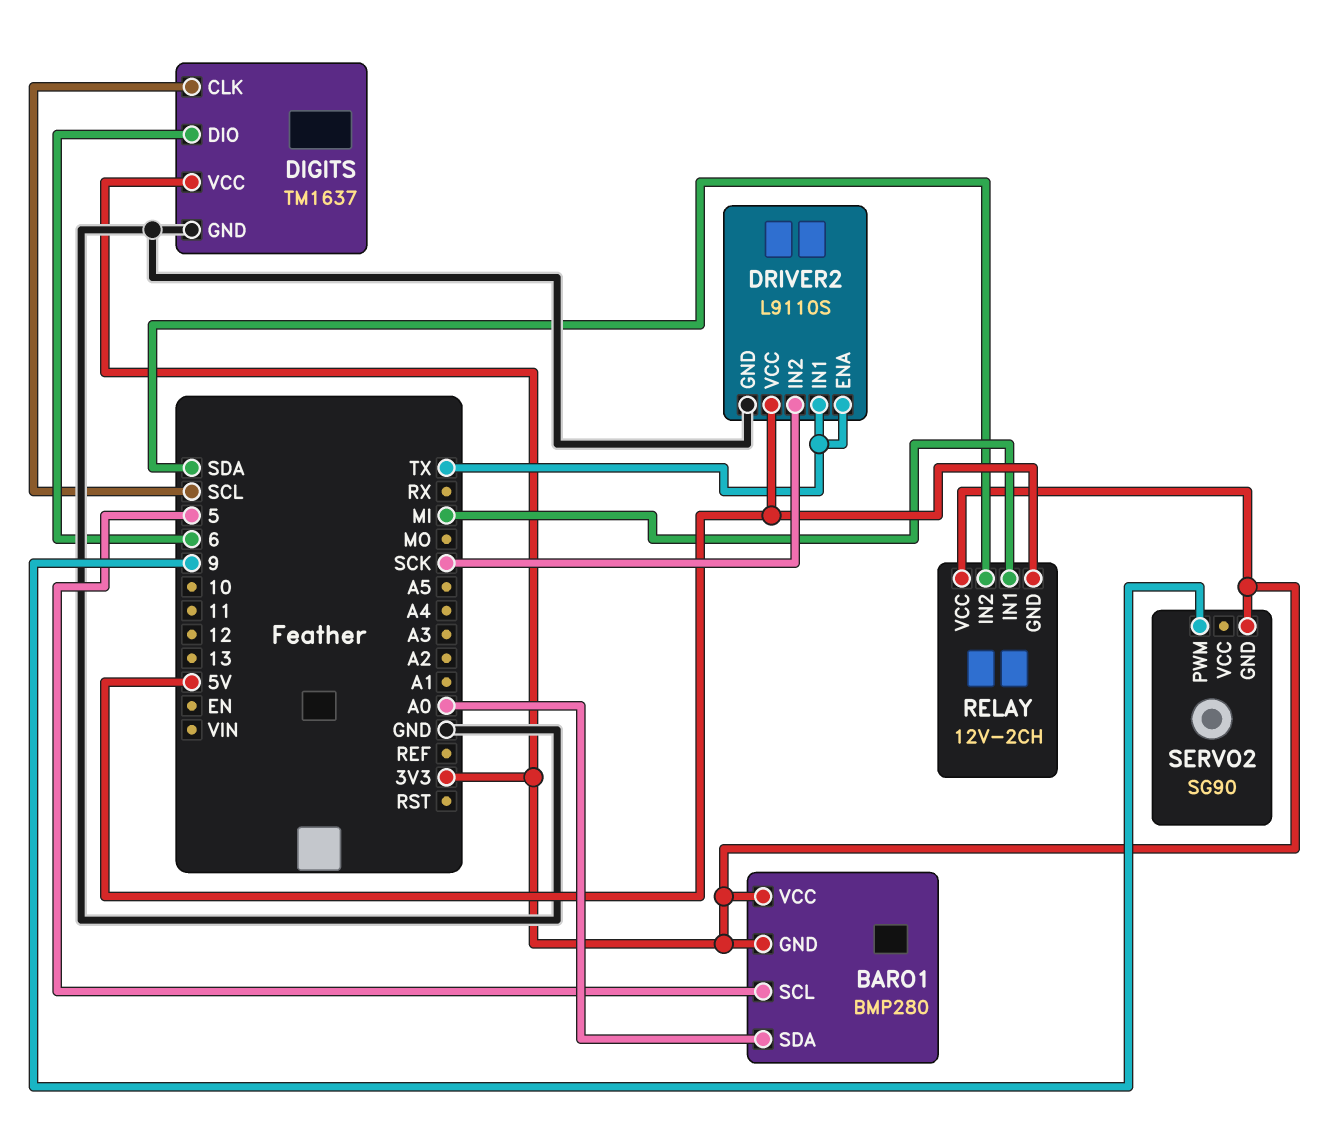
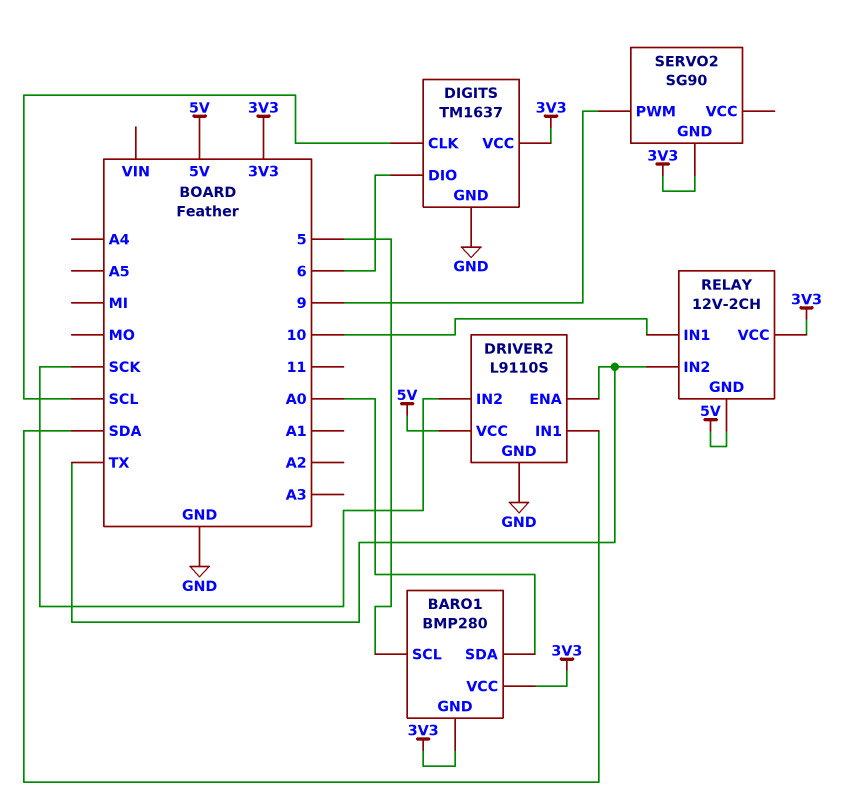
DRIVER2 pin IN1: TX -> SDA
RELAY pin IN1: MI -> 10
RELAY pin IN2: SDA -> TX

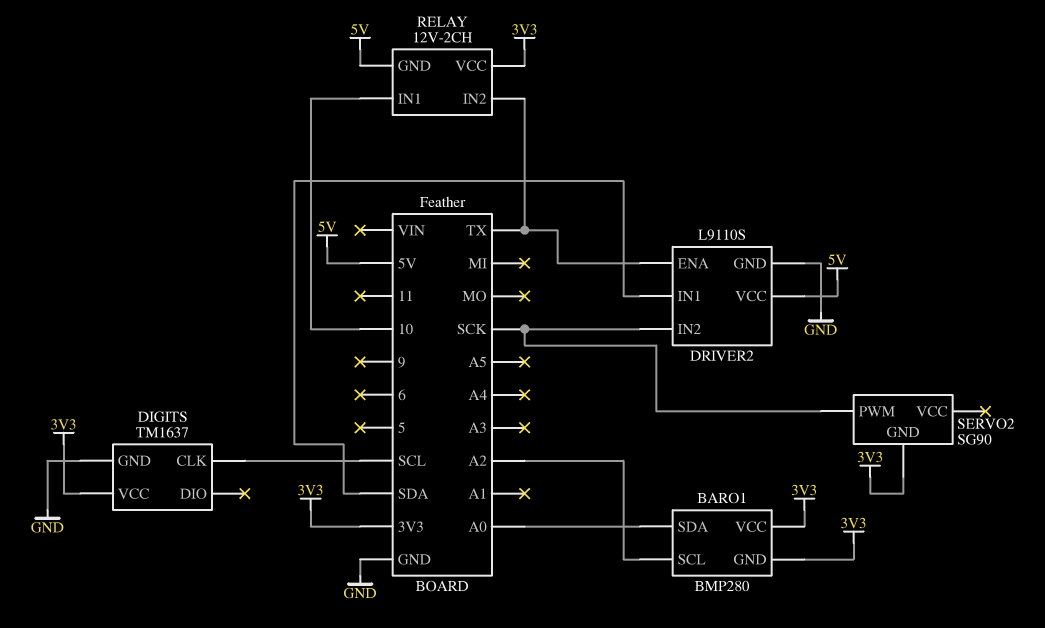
BARO1 pin SCL: 5 -> A2
DIGITS pin DIO: 6 -> none
SERVO2 pin PWM: 9 -> SCK

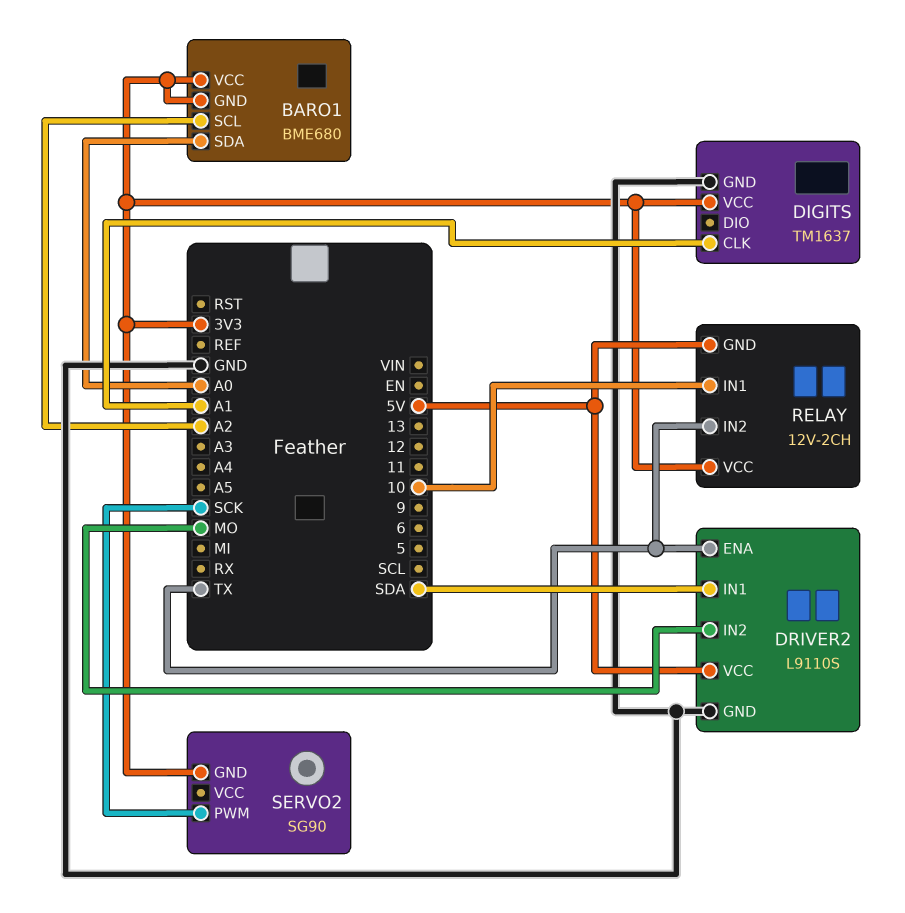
BARO1: BMP280 -> BME680
DIGITS pin CLK: SCL -> A1
DRIVER2 pin IN2: SCK -> MO

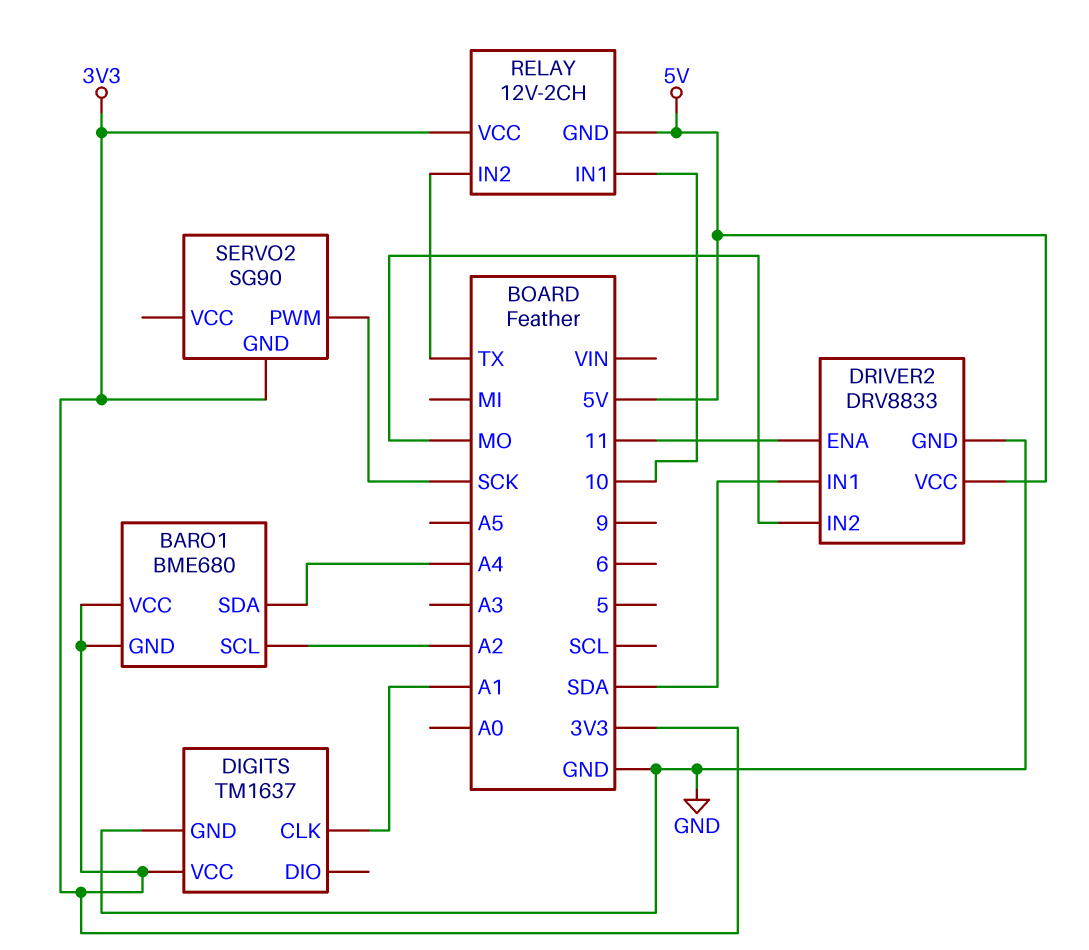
BARO1 pin SDA: A0 -> A4
DRIVER2: L9110S -> DRV8833
DRIVER2 pin ENA: TX -> 11

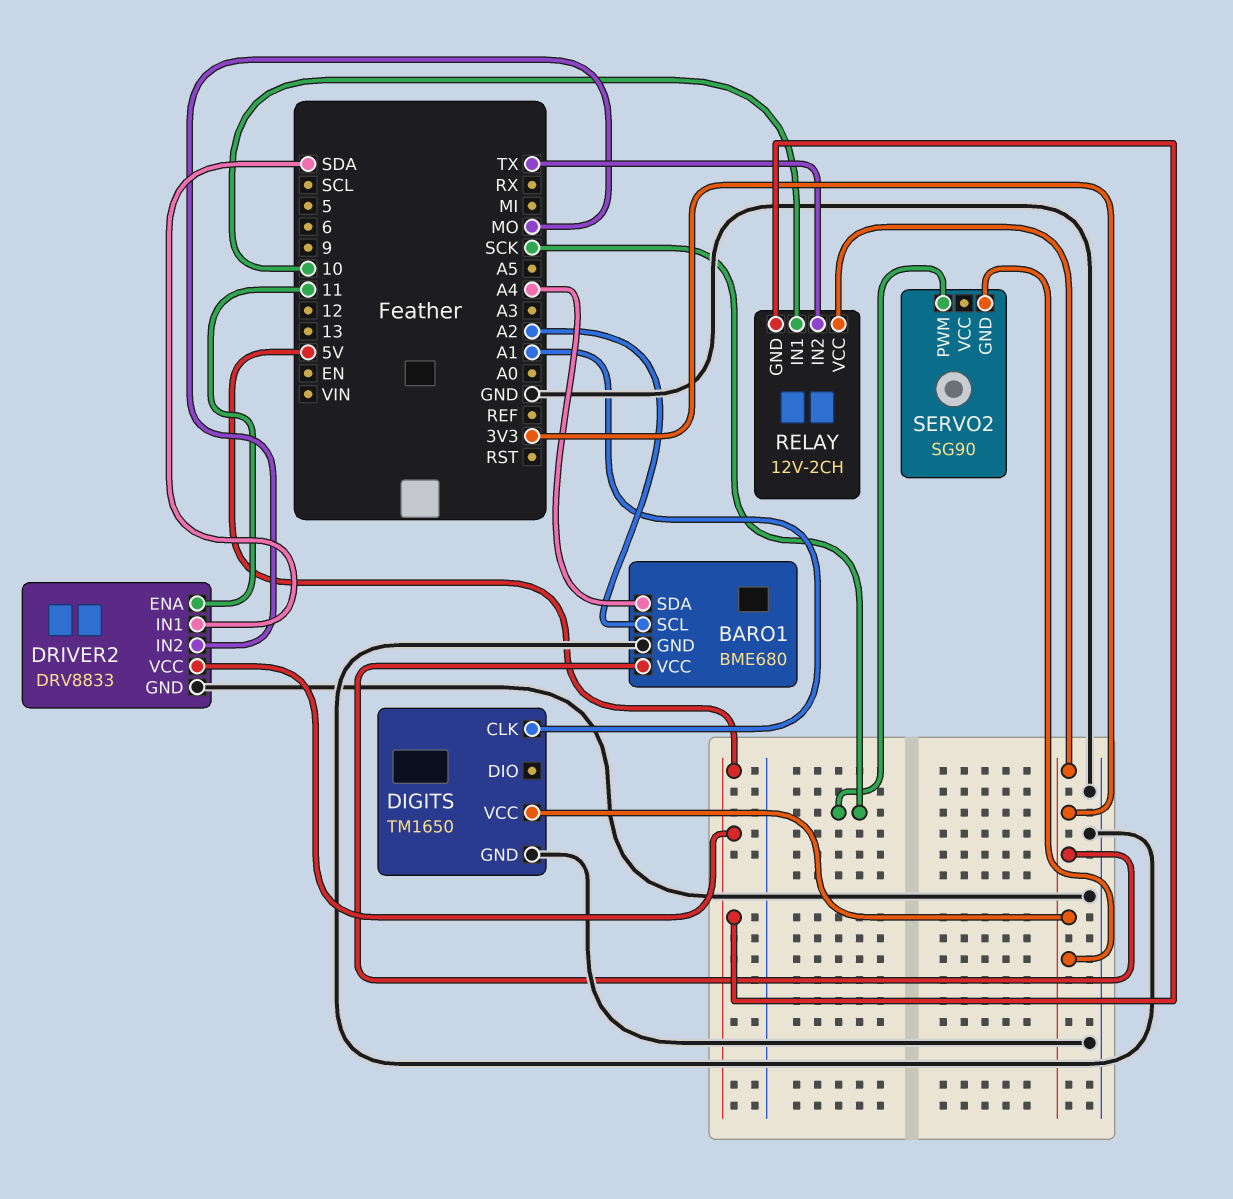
BARO1 pin GND: 3V3 -> GND
DIGITS: TM1637 -> TM1650

